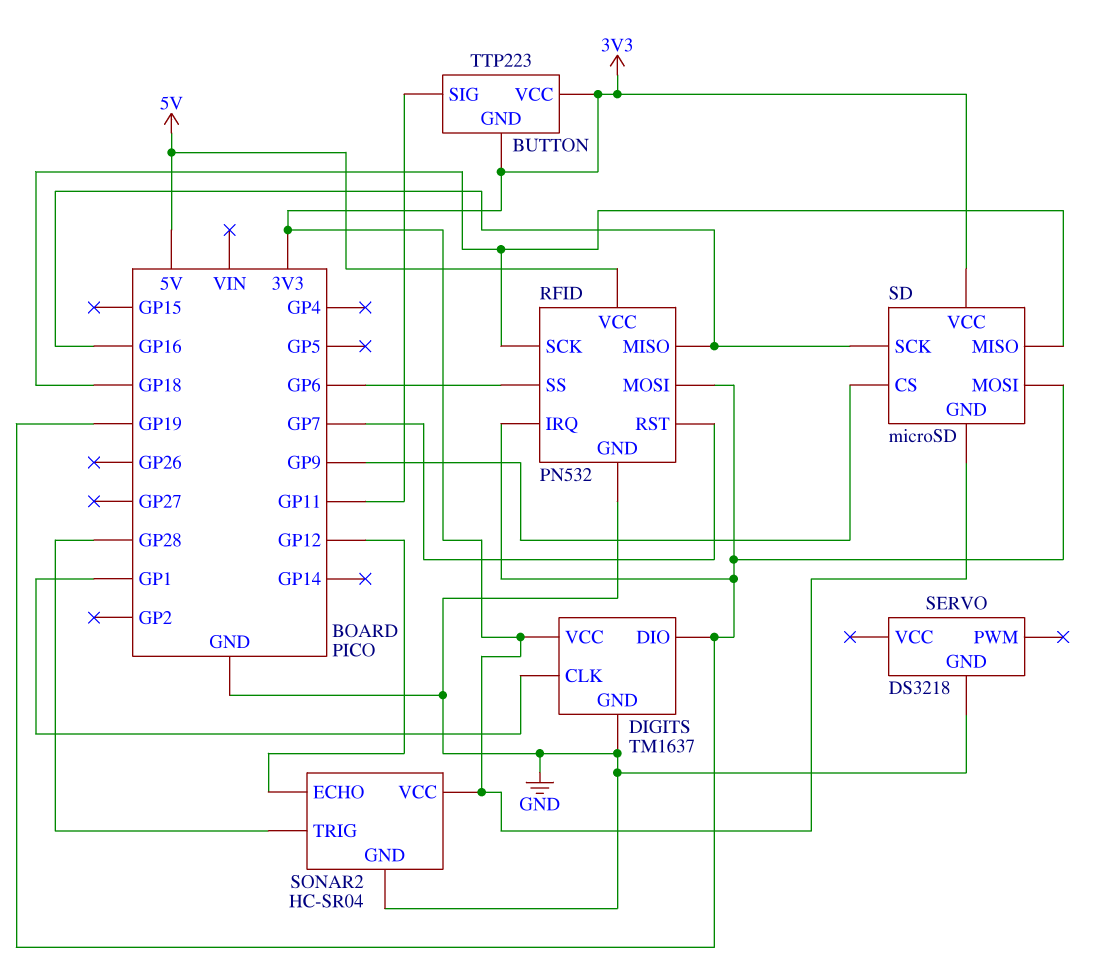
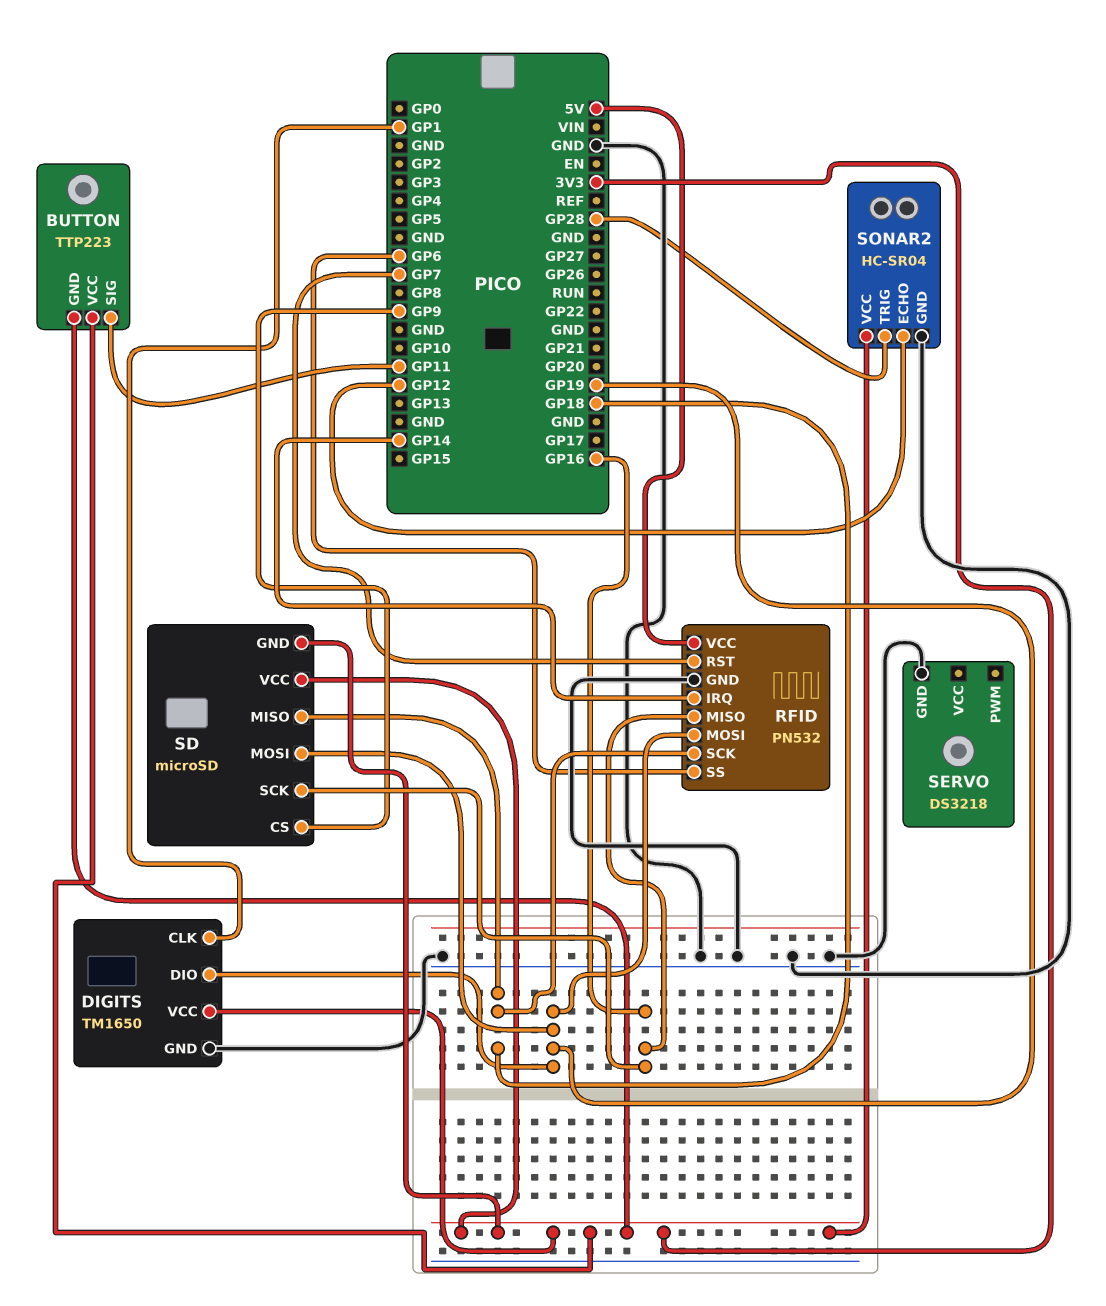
DIGITS: TM1637 -> TM1650
RFID pin IRQ: GP19 -> GP14

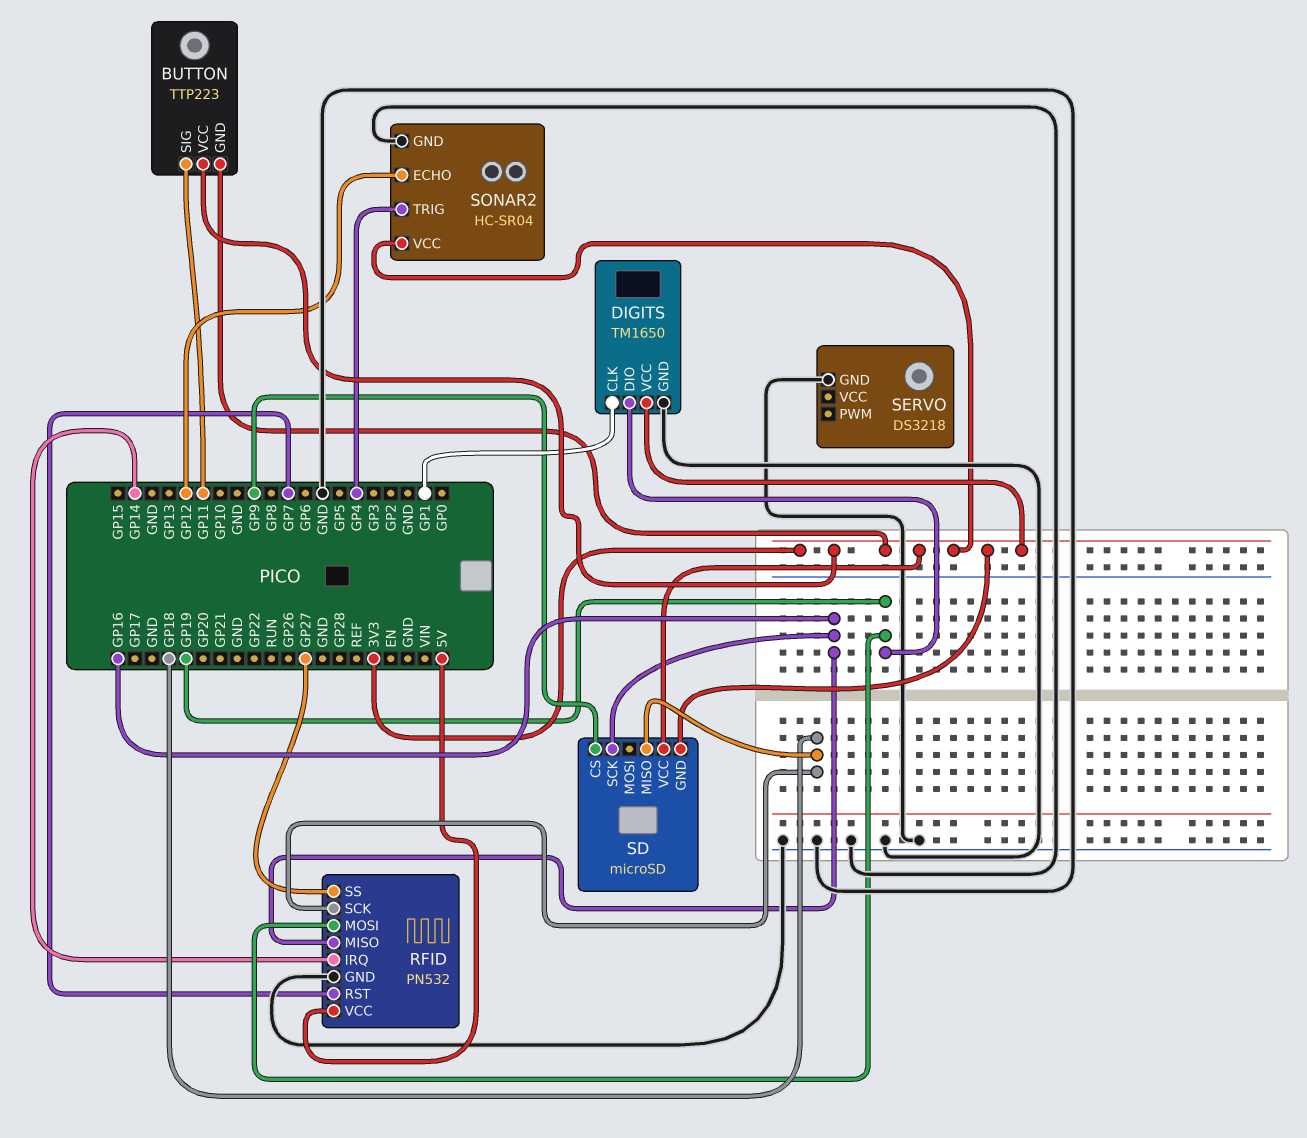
RFID pin SS: GP6 -> GP27
SD pin MOSI: GP19 -> none
SONAR2 pin TRIG: GP28 -> GP4

